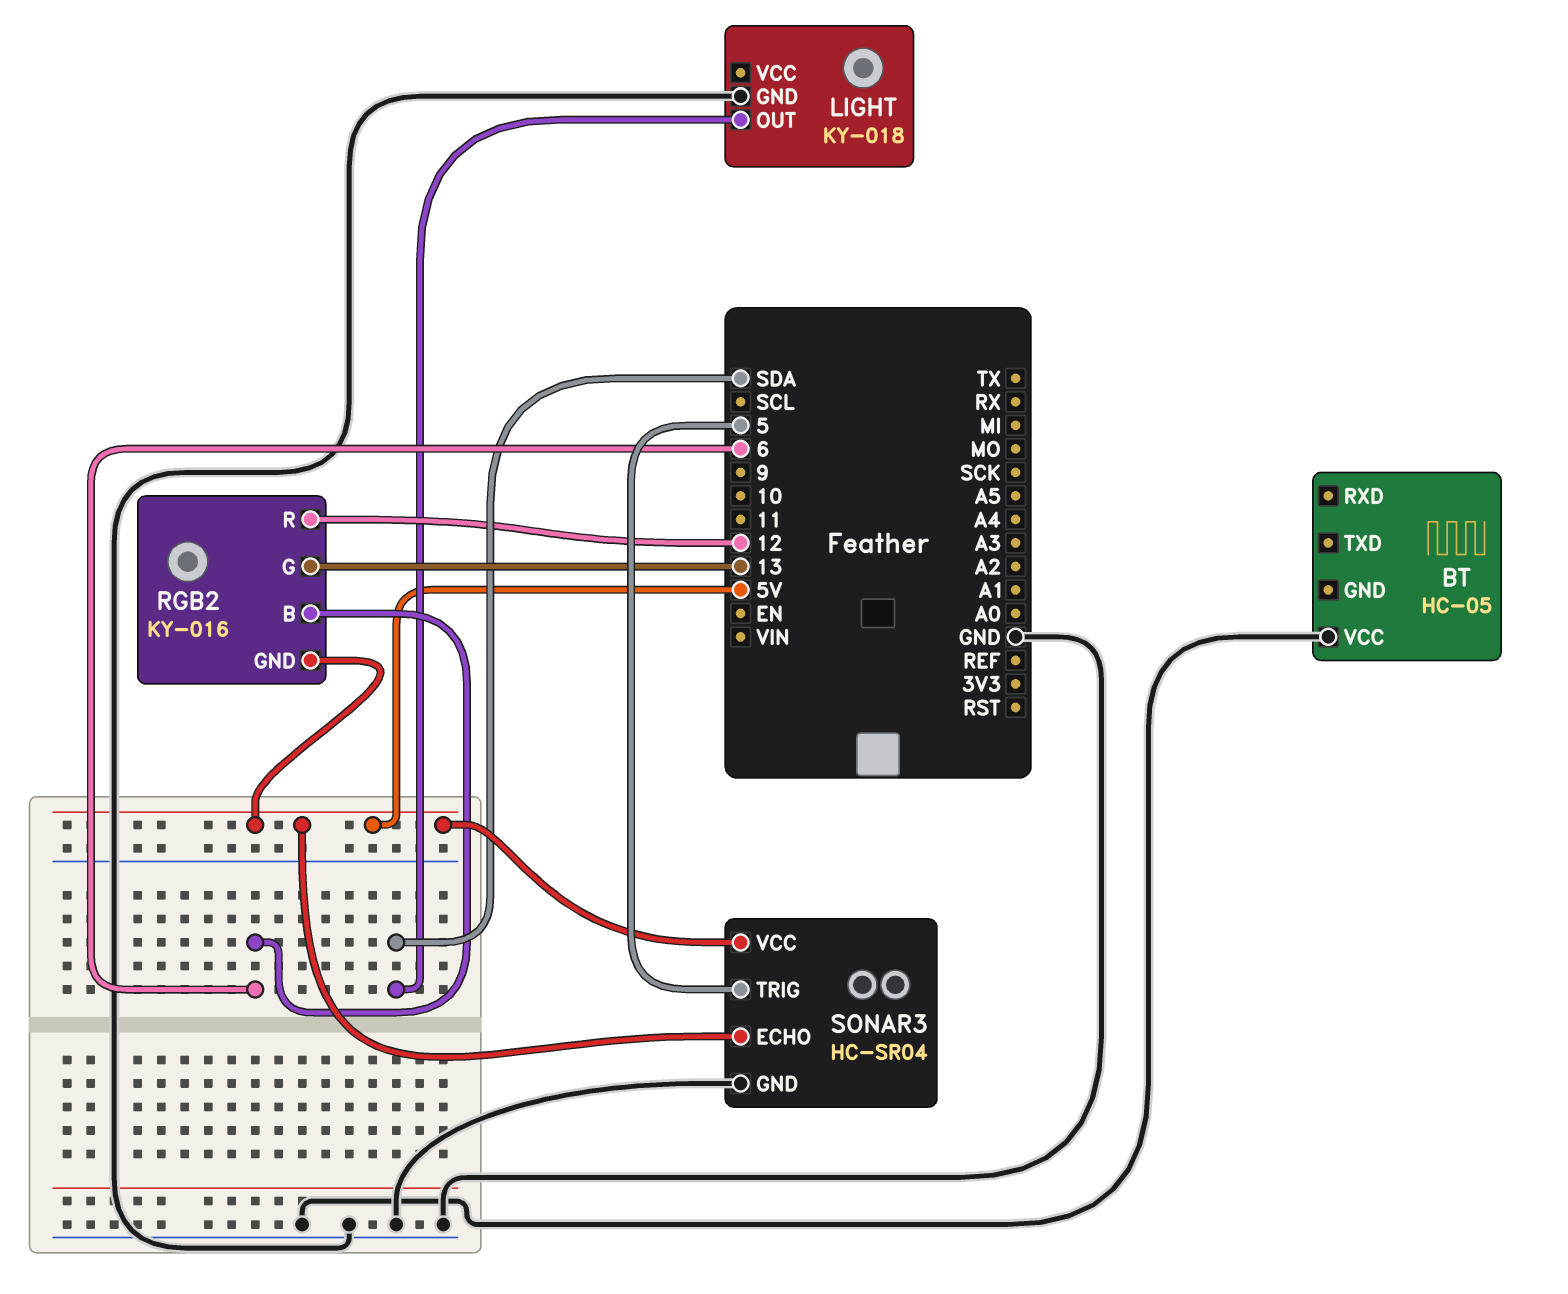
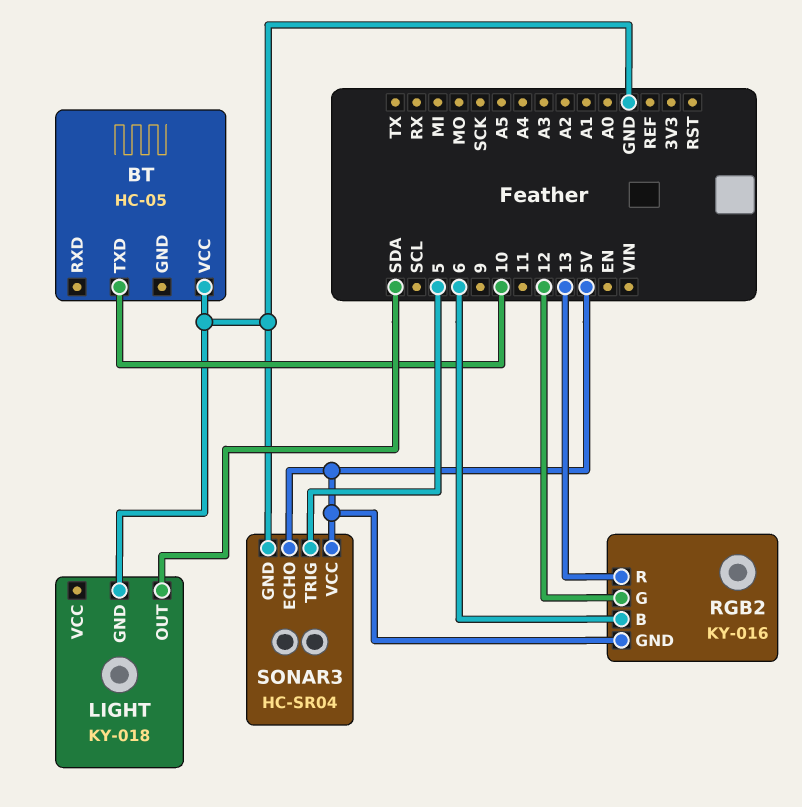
BT pin TXD: none -> 10
RGB2 pin G: 13 -> 12
RGB2 pin R: 12 -> 13

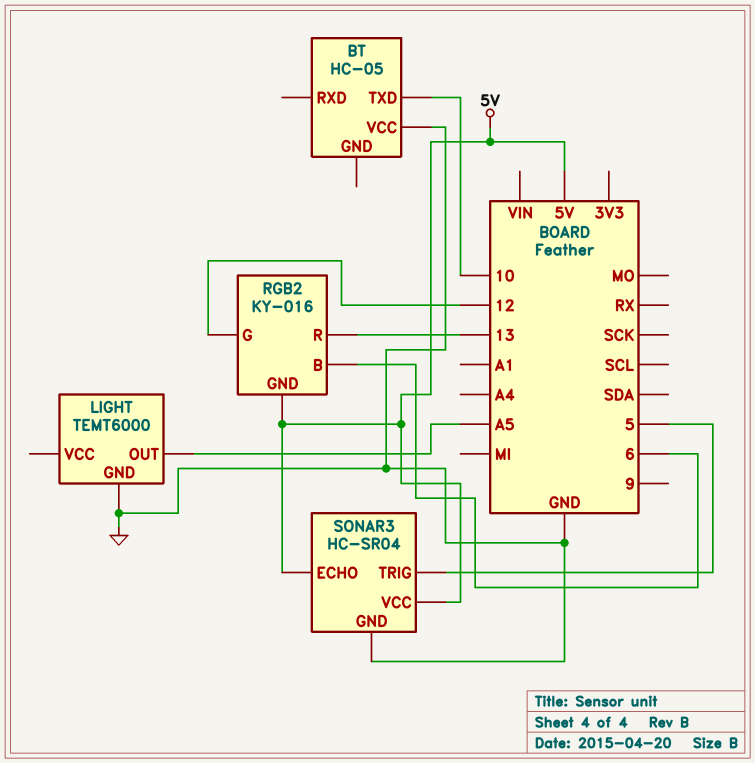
LIGHT: KY-018 -> TEMT6000
LIGHT pin OUT: SDA -> A5

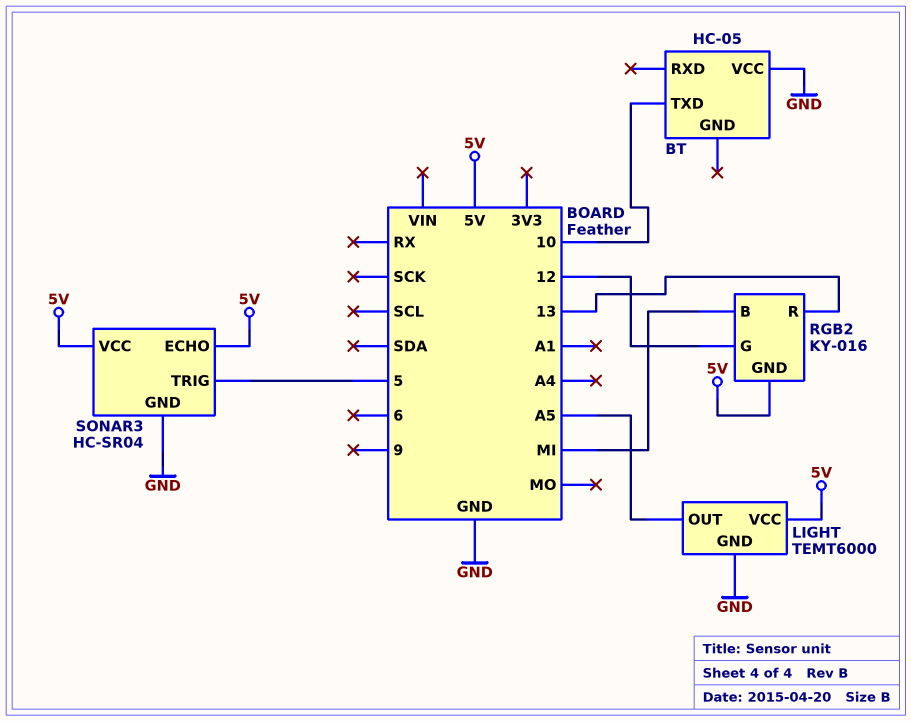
LIGHT pin VCC: none -> 5V
RGB2 pin B: 6 -> MI

